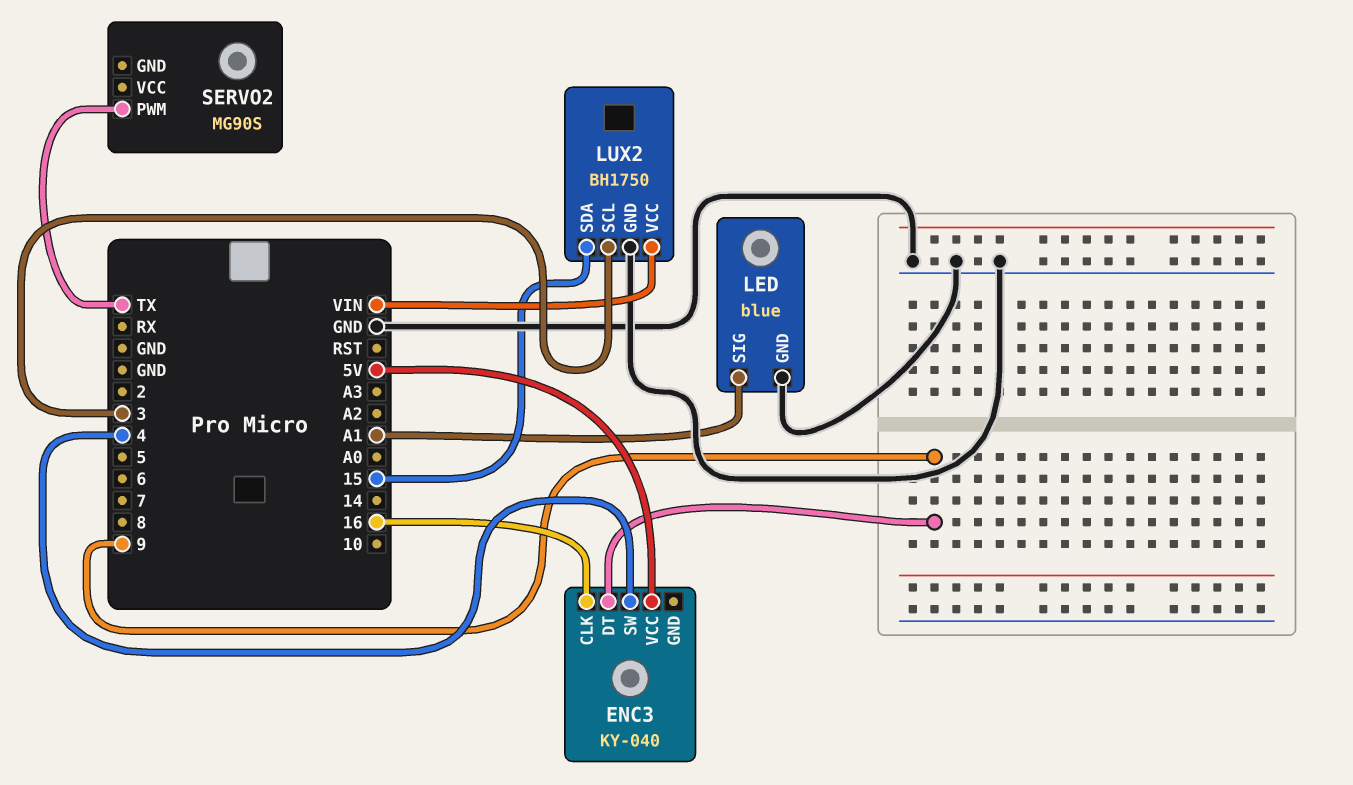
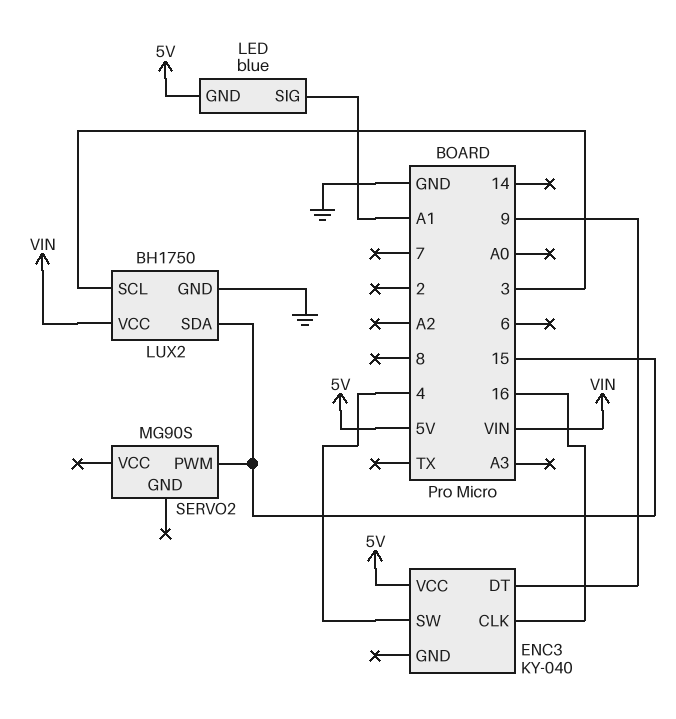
LED pin GND: GND -> 5V
SERVO2 pin PWM: TX -> 15

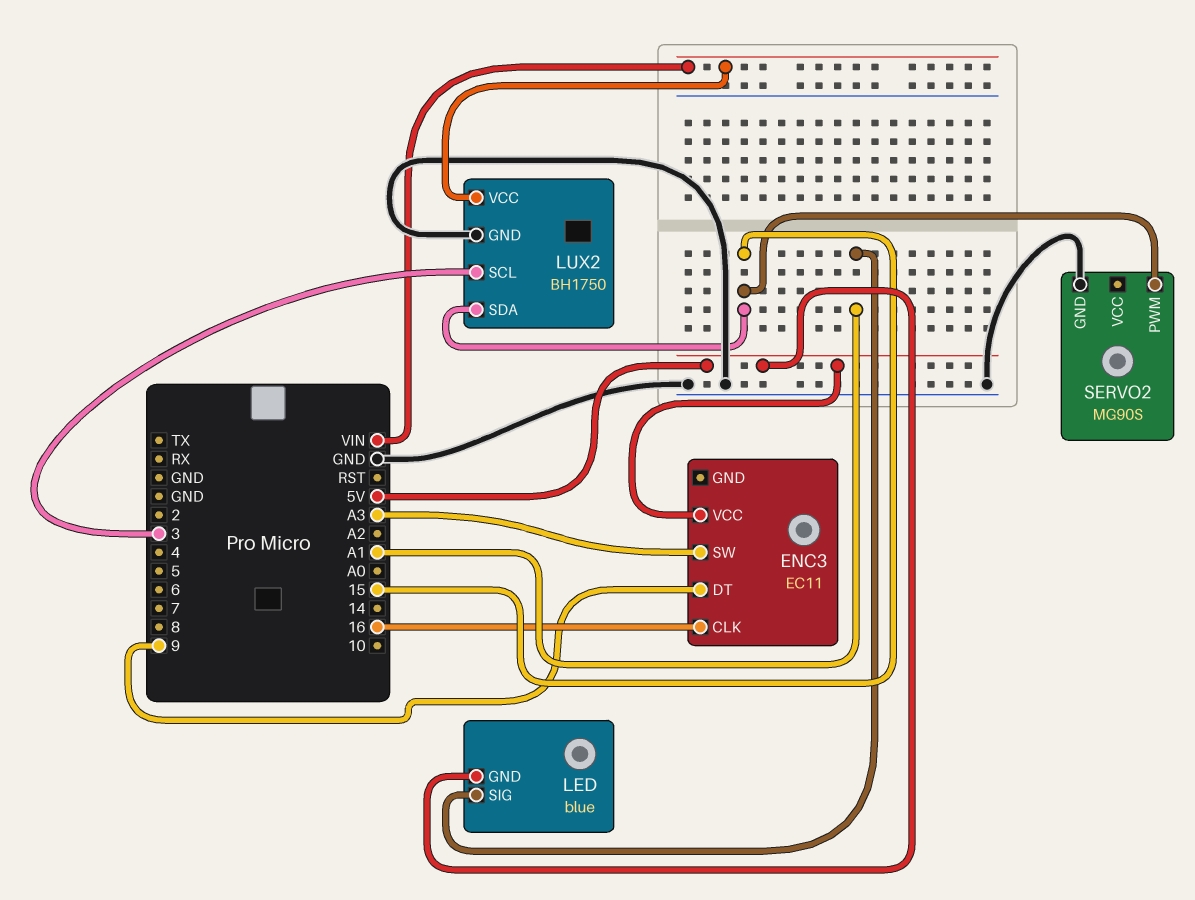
ENC3: KY-040 -> EC11
ENC3 pin SW: 4 -> A3
SERVO2 pin GND: none -> GND

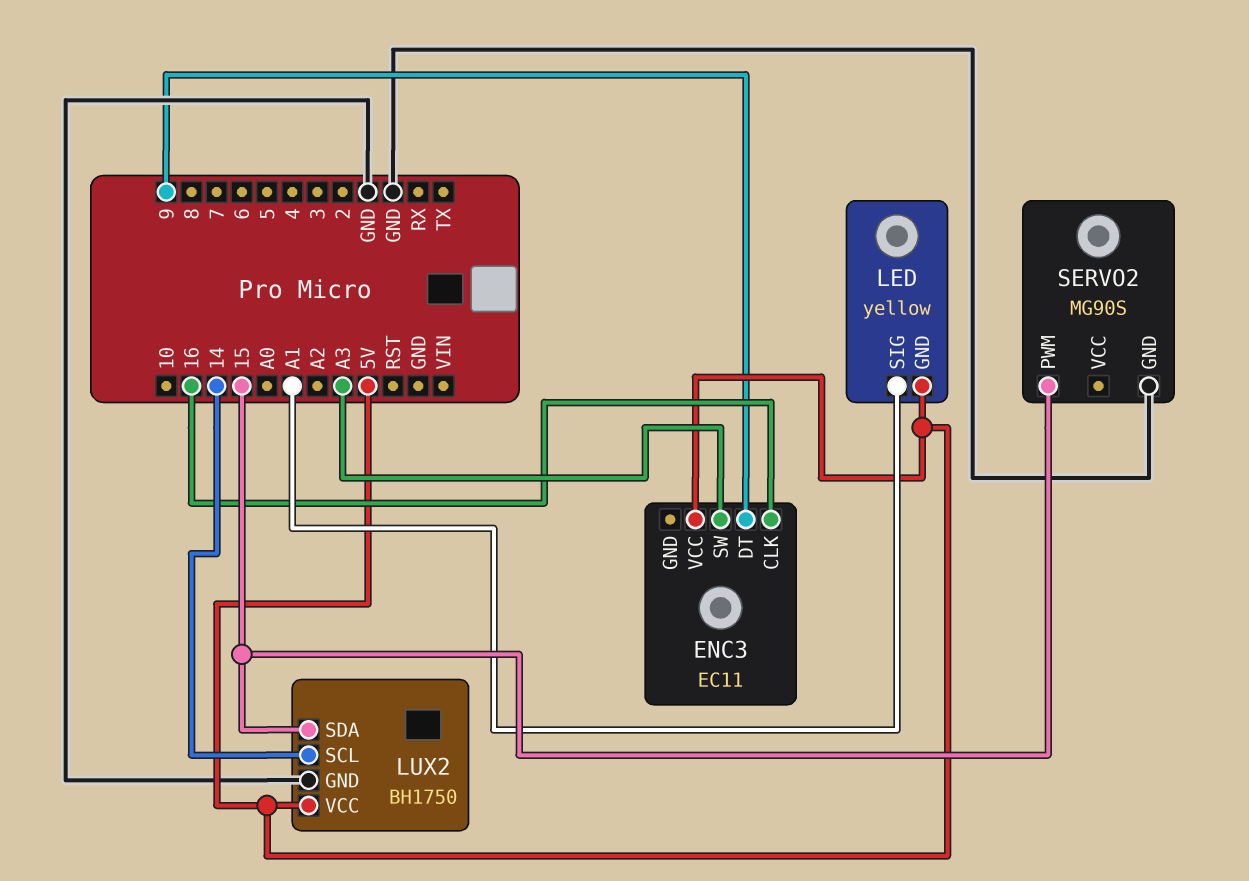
LED: blue -> yellow
LUX2 pin SCL: 3 -> 14
LUX2 pin VCC: VIN -> 5V

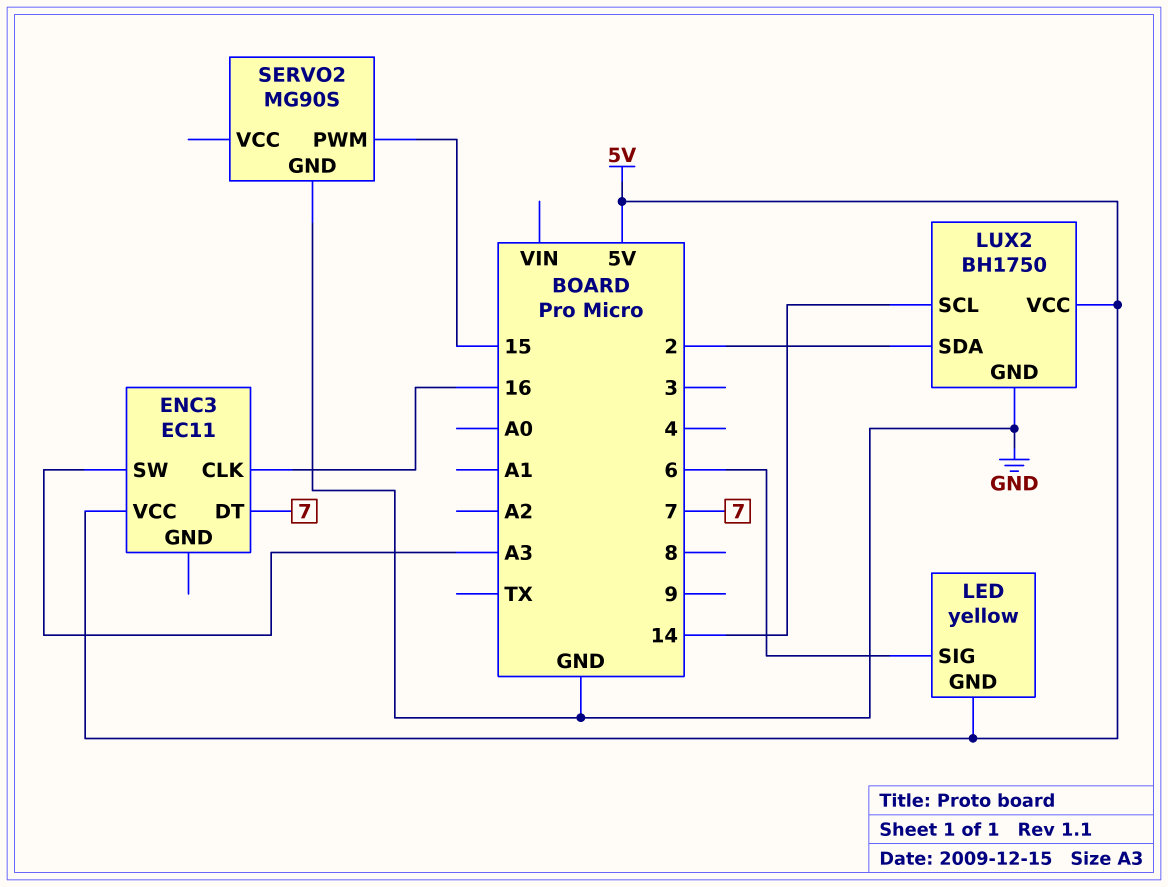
ENC3 pin DT: 9 -> 7
LED pin SIG: A1 -> 6
LUX2 pin SDA: 15 -> 2

